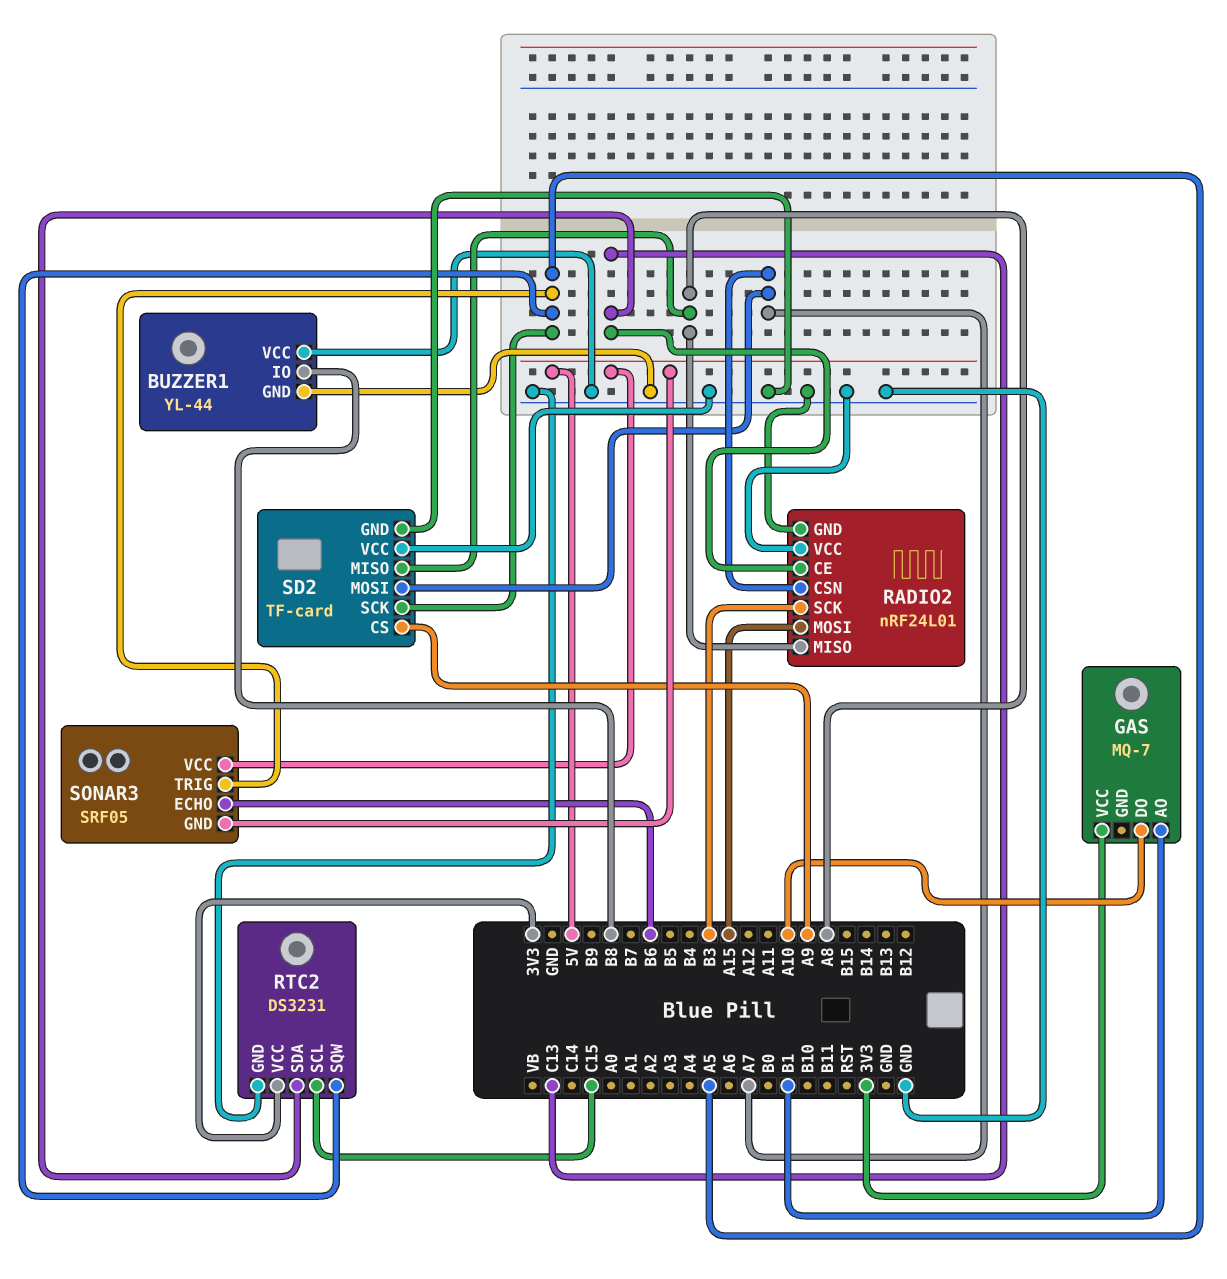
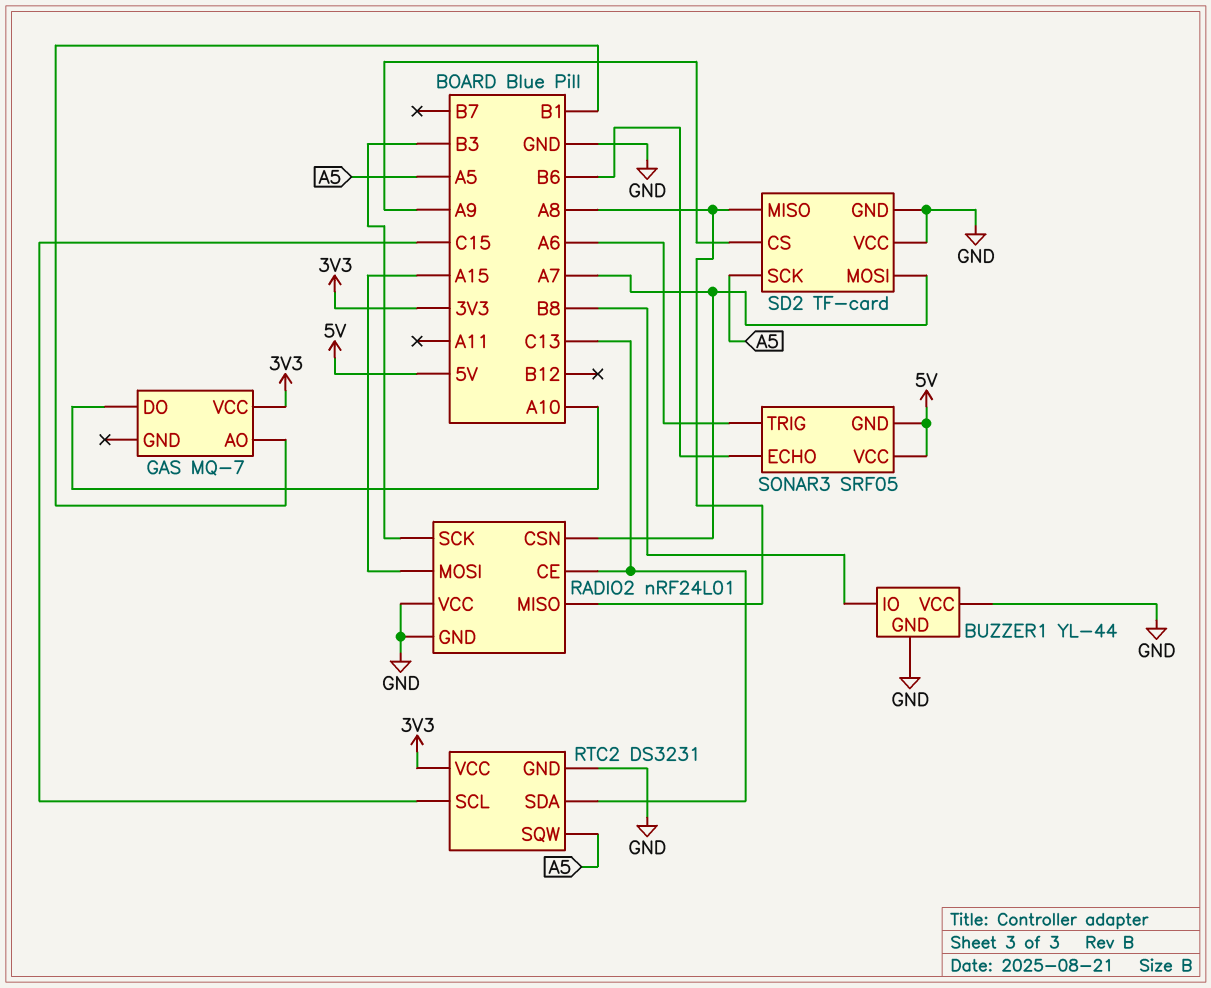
SONAR3 pin TRIG: A5 -> A6

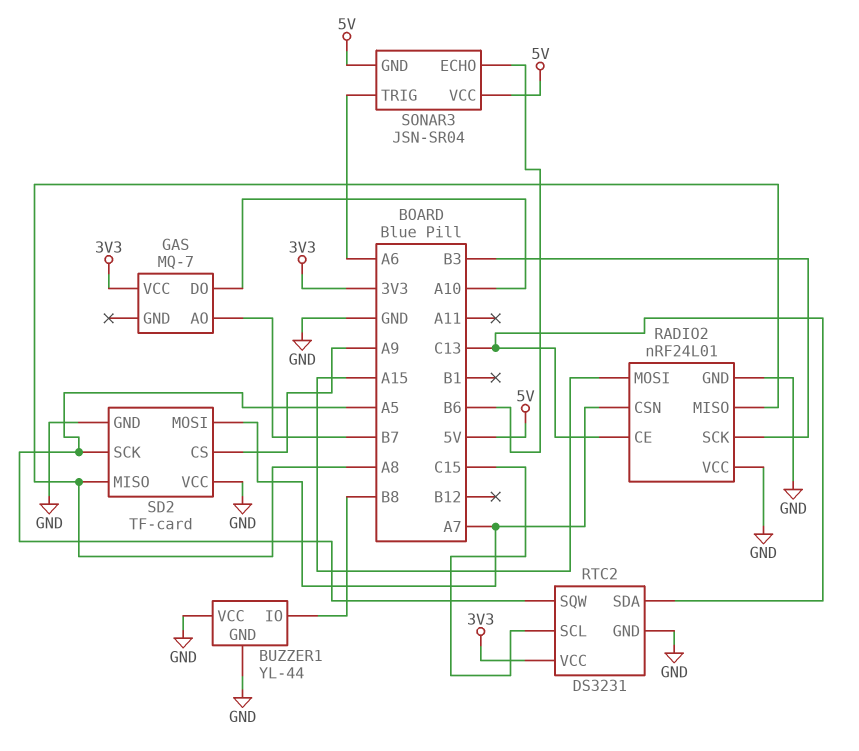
GAS pin AO: B1 -> B7
SONAR3: SRF05 -> JSN-SR04

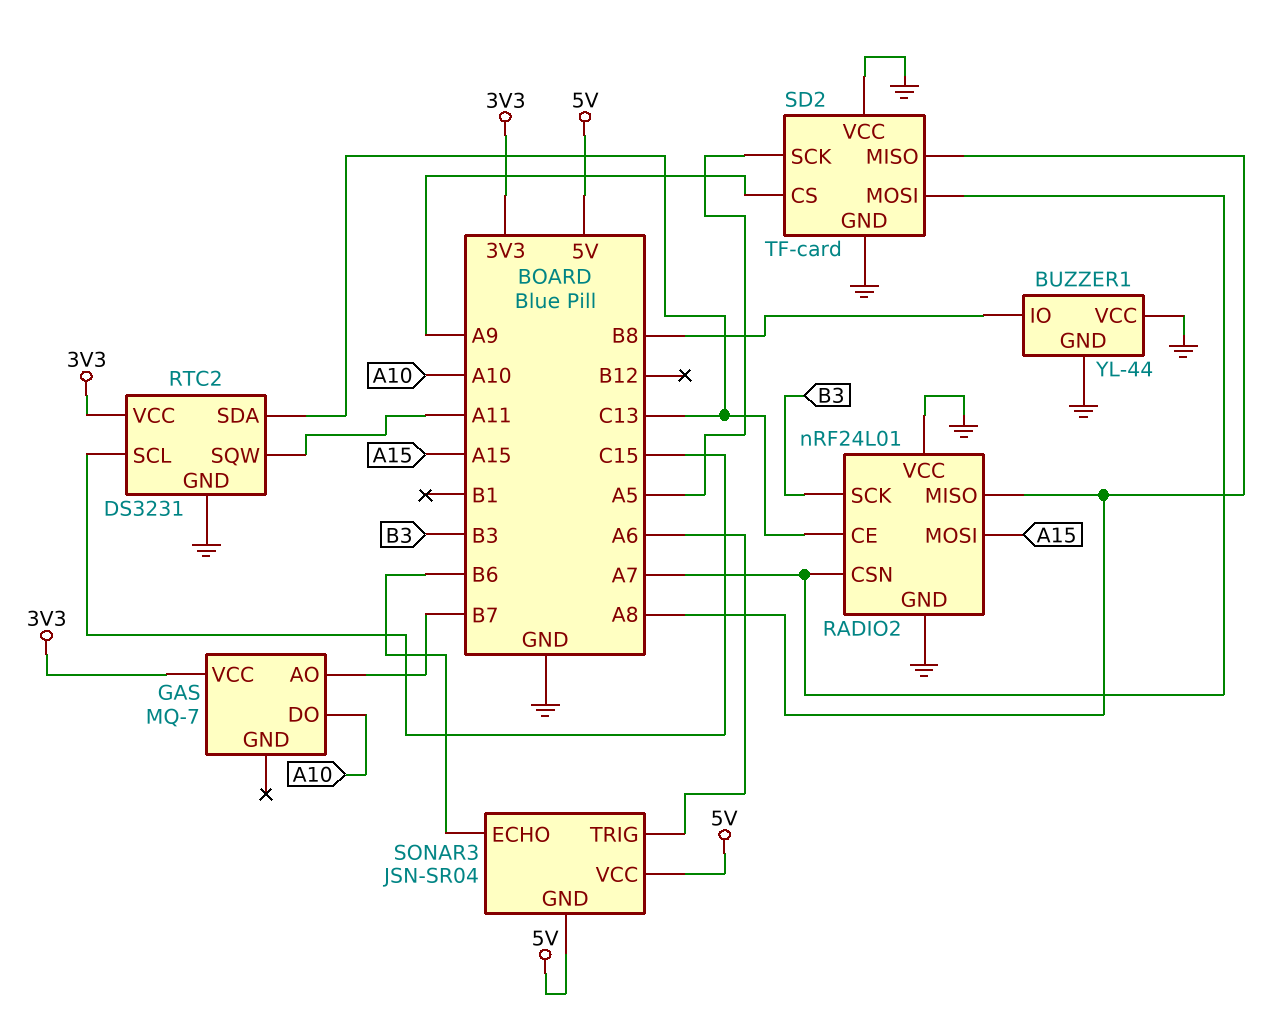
RTC2 pin SQW: A5 -> A11

